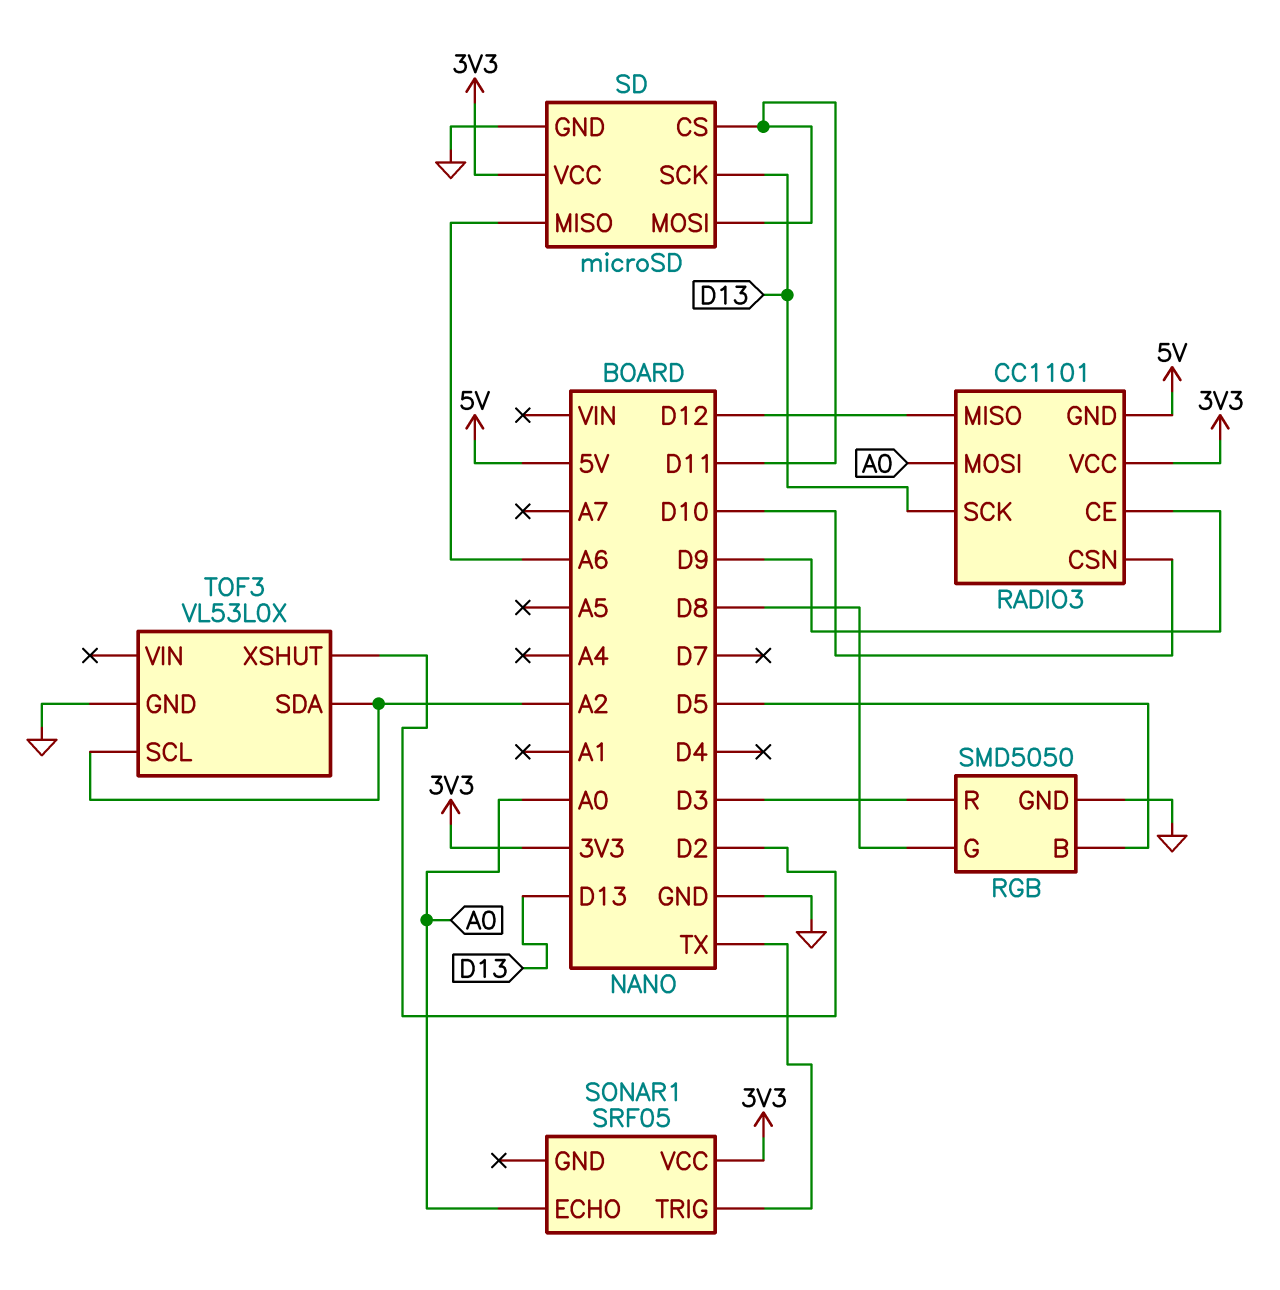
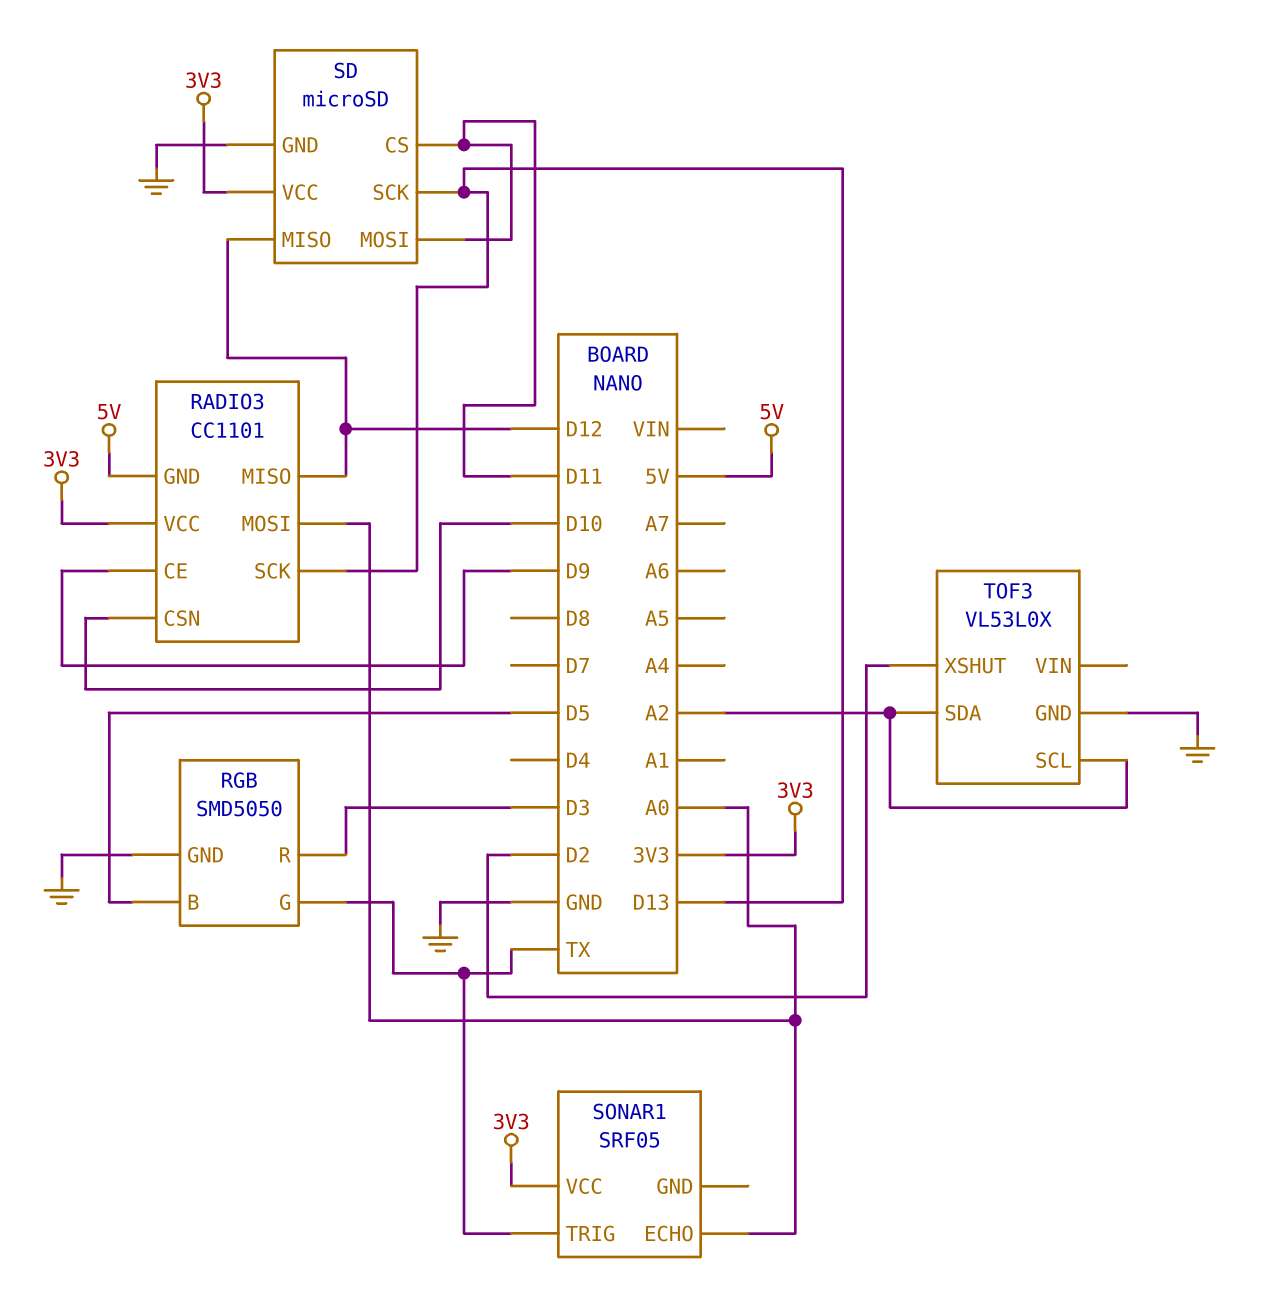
RGB pin G: D8 -> TX
SD pin MISO: A6 -> D12

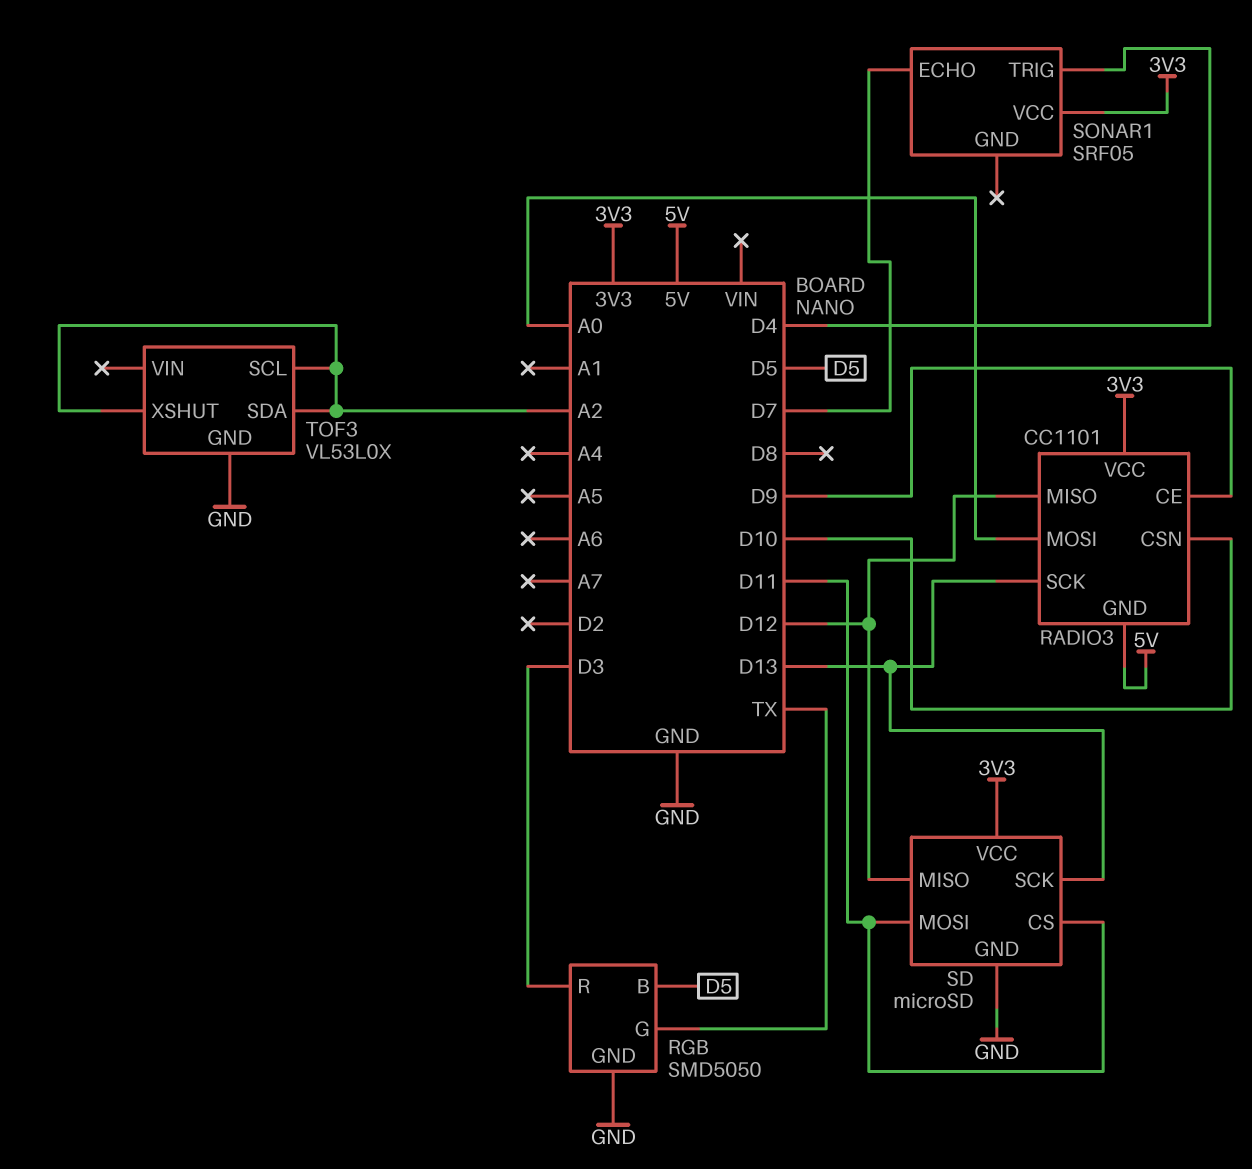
SONAR1 pin ECHO: A0 -> D7
SONAR1 pin TRIG: TX -> D4
TOF3 pin XSHUT: D2 -> A2

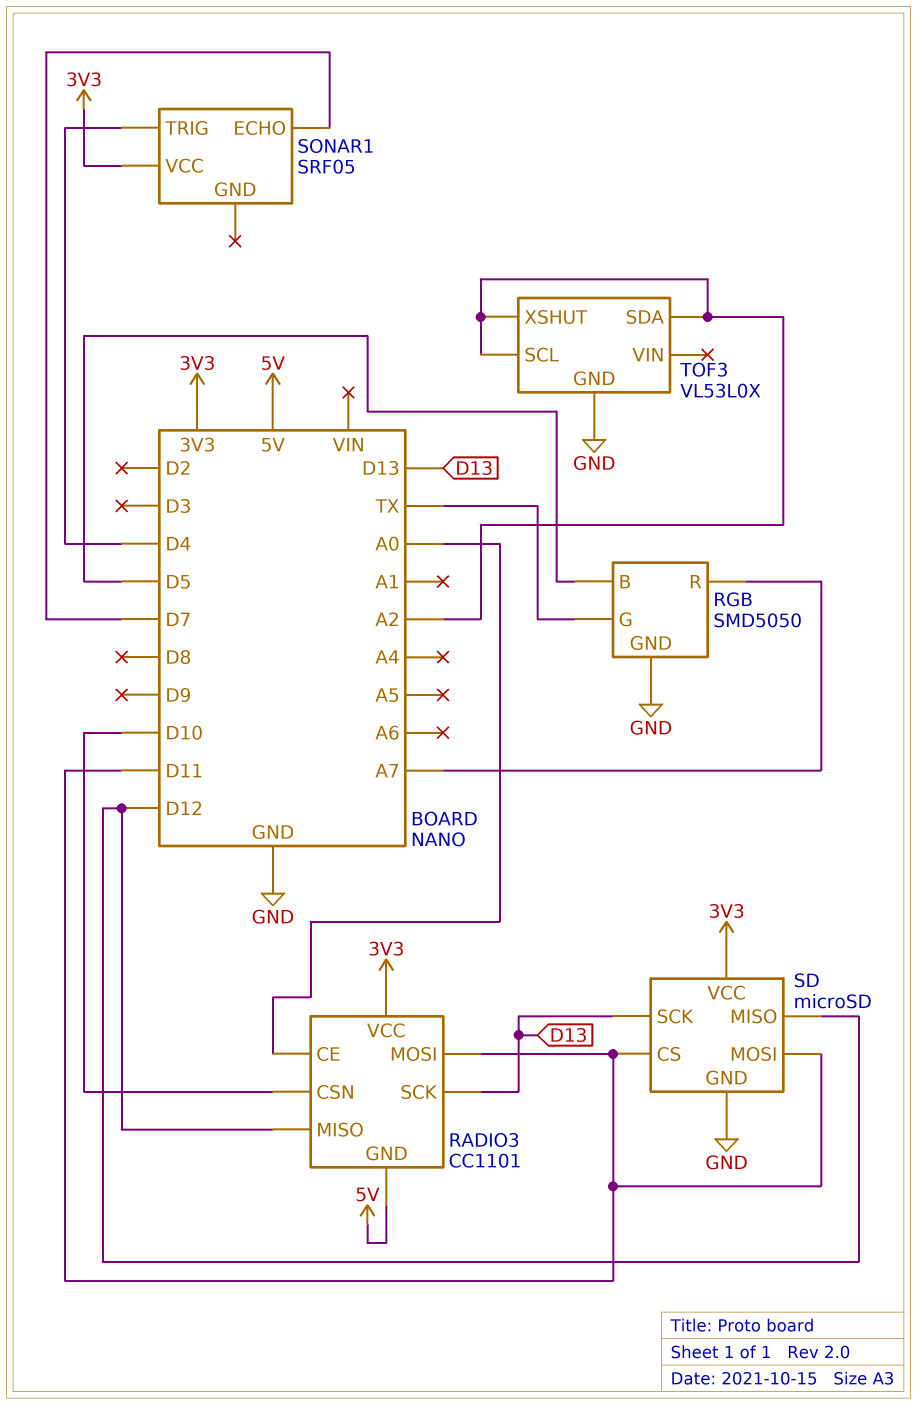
RADIO3 pin CE: D9 -> A0
RADIO3 pin MOSI: A0 -> D11
RGB pin R: D3 -> A7

